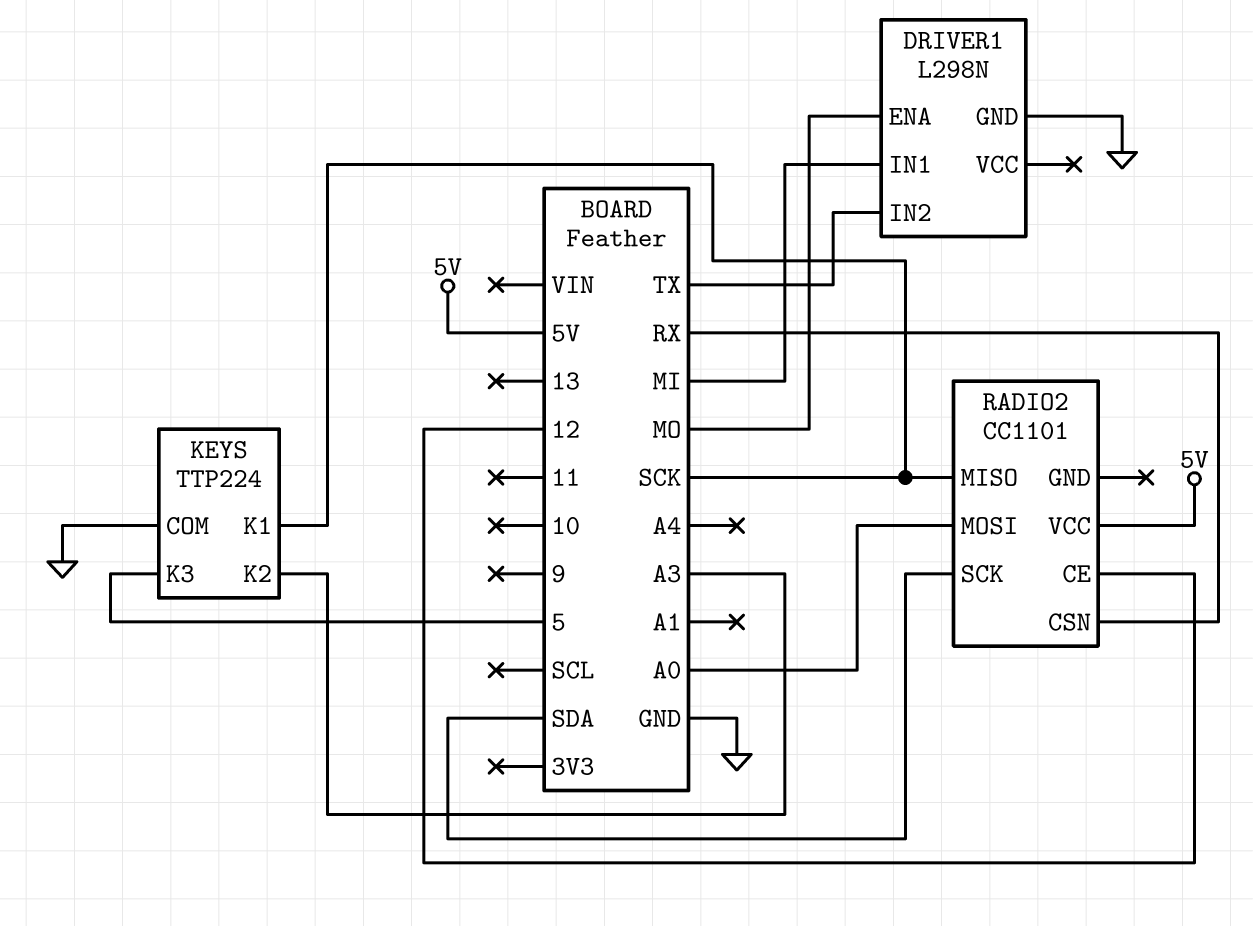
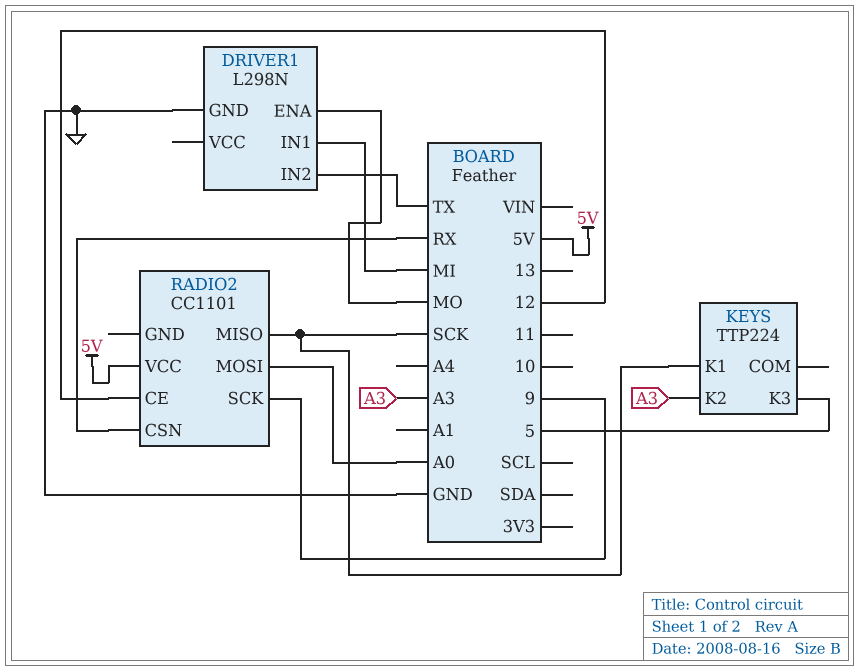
KEYS pin COM: GND -> none
RADIO2 pin SCK: SDA -> 9

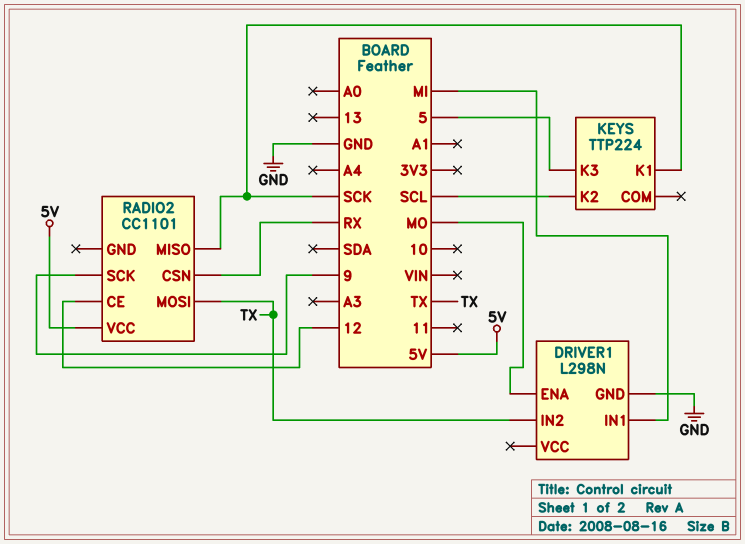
KEYS pin K2: A3 -> SCL
RADIO2 pin MOSI: A0 -> TX

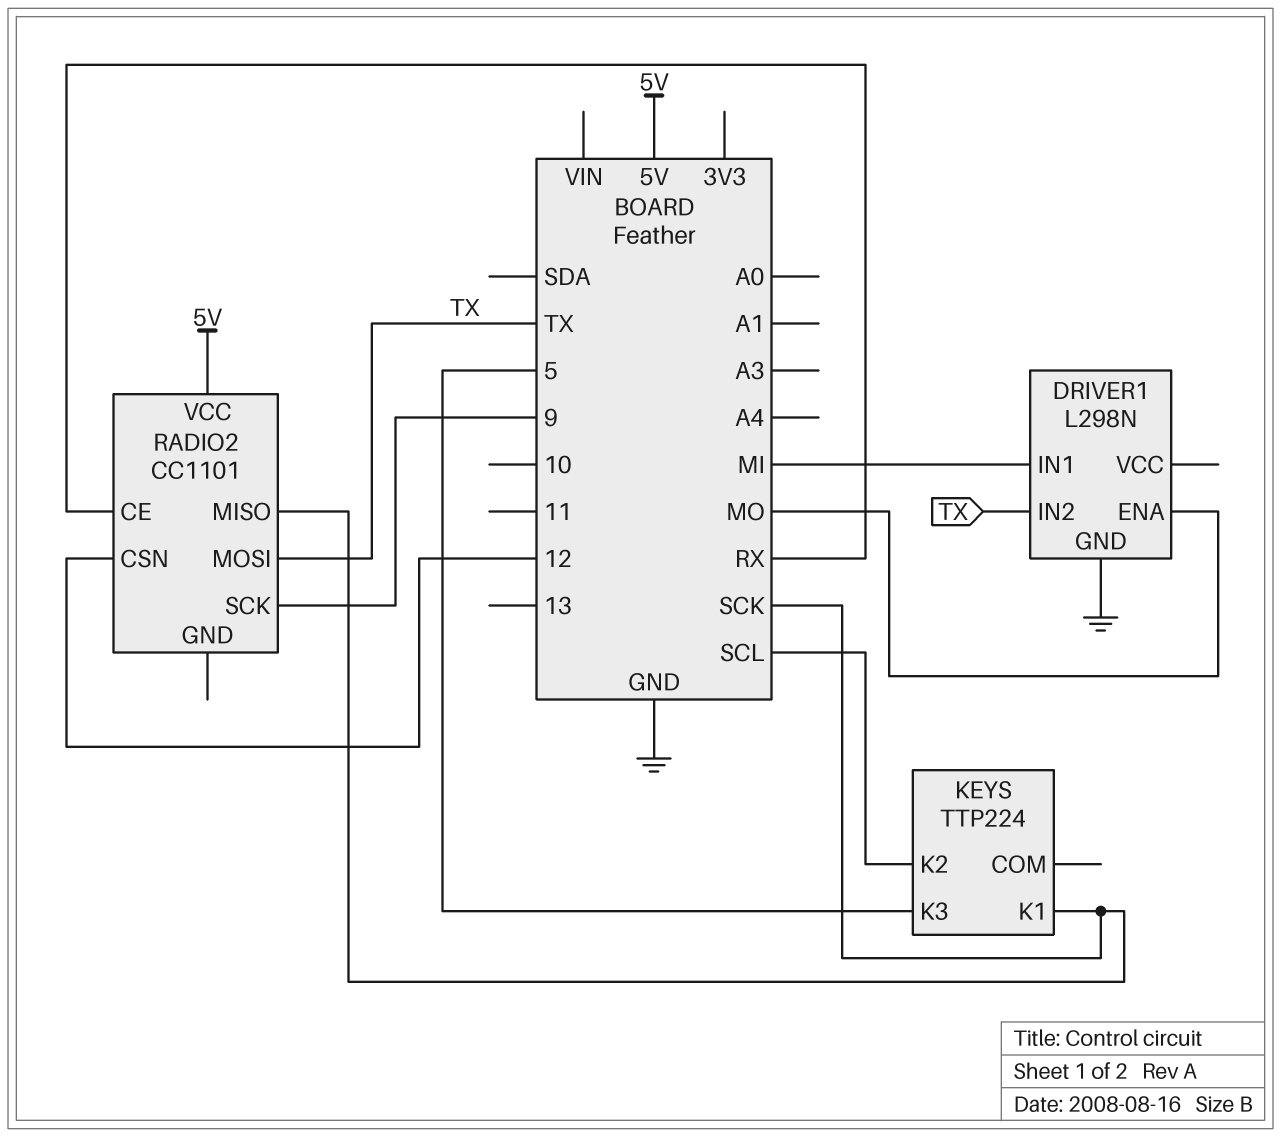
RADIO2 pin CE: 12 -> RX
RADIO2 pin CSN: RX -> 12

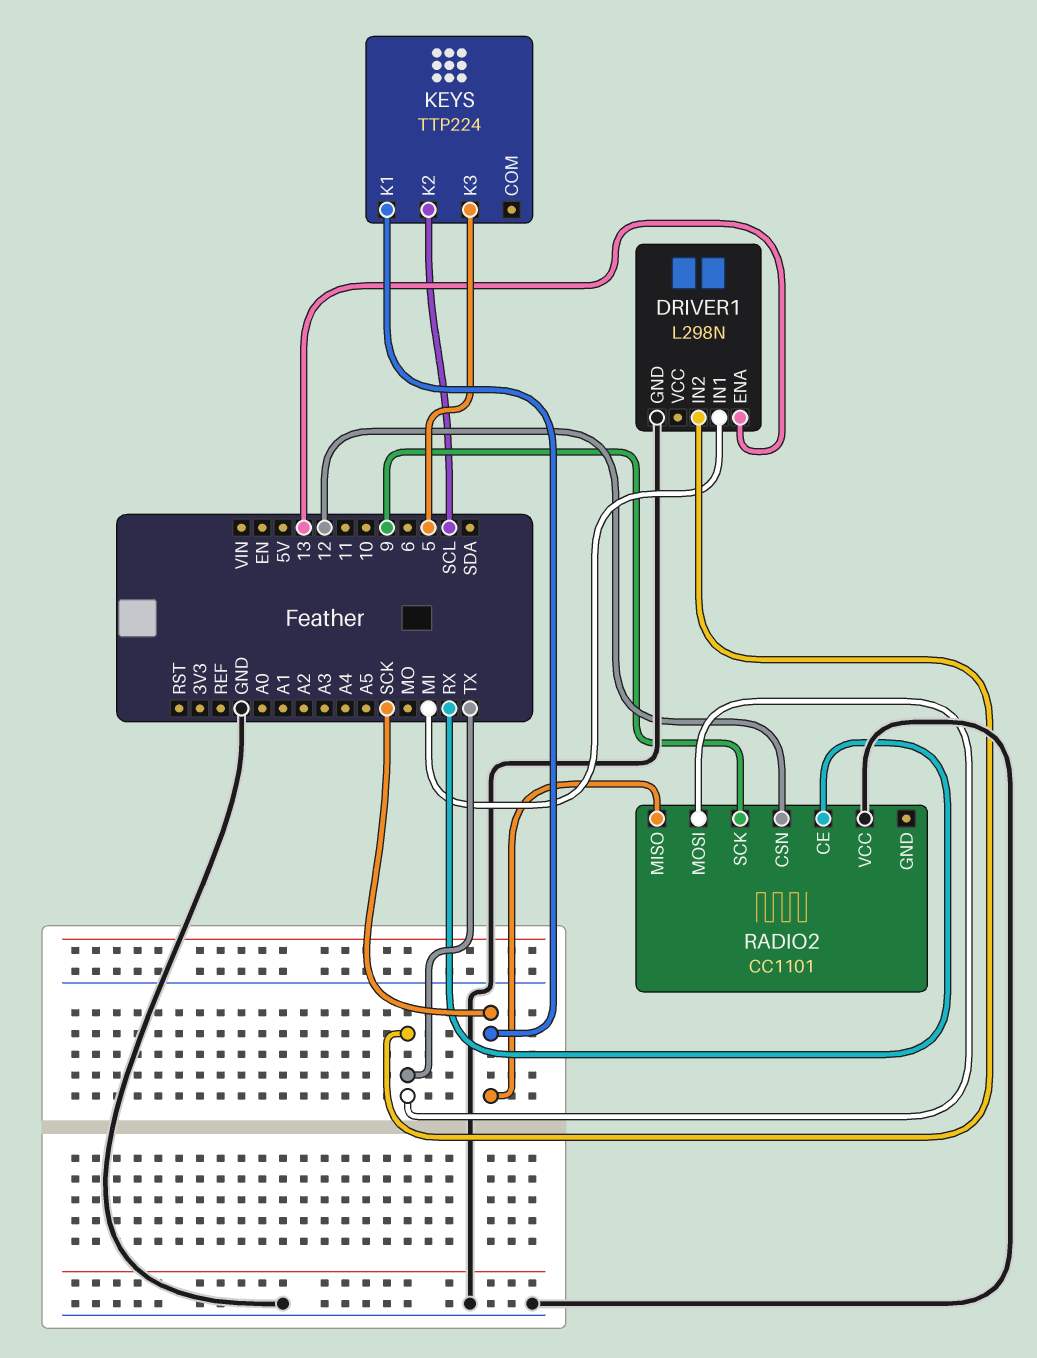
DRIVER1 pin ENA: MO -> 13
RADIO2 pin VCC: 5V -> GND

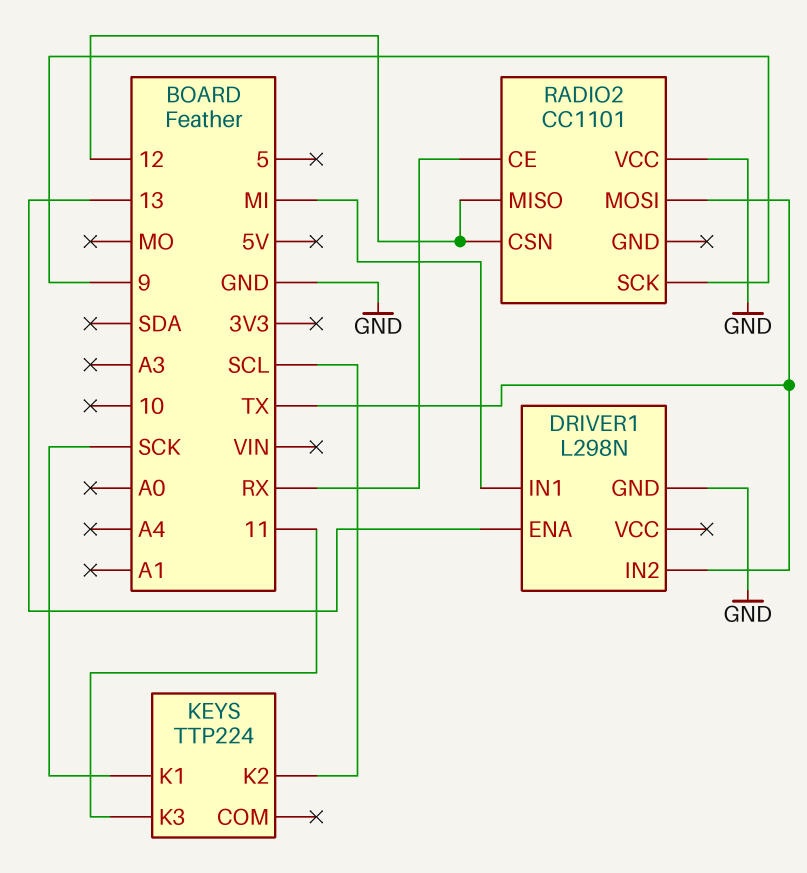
KEYS pin K3: 5 -> 11
RADIO2 pin MISO: SCK -> 12

